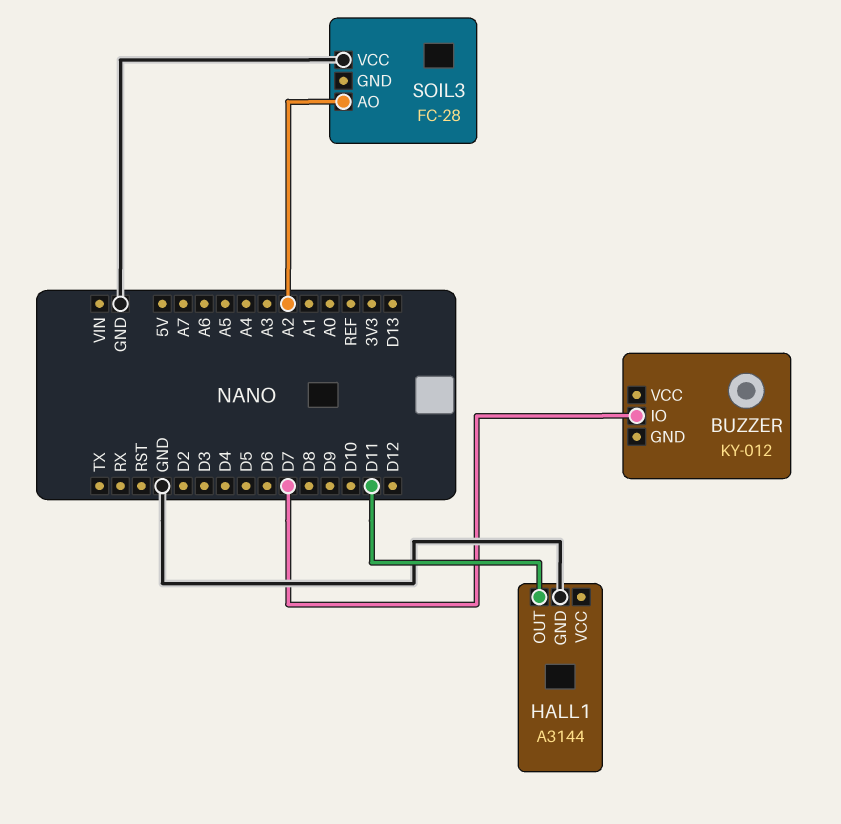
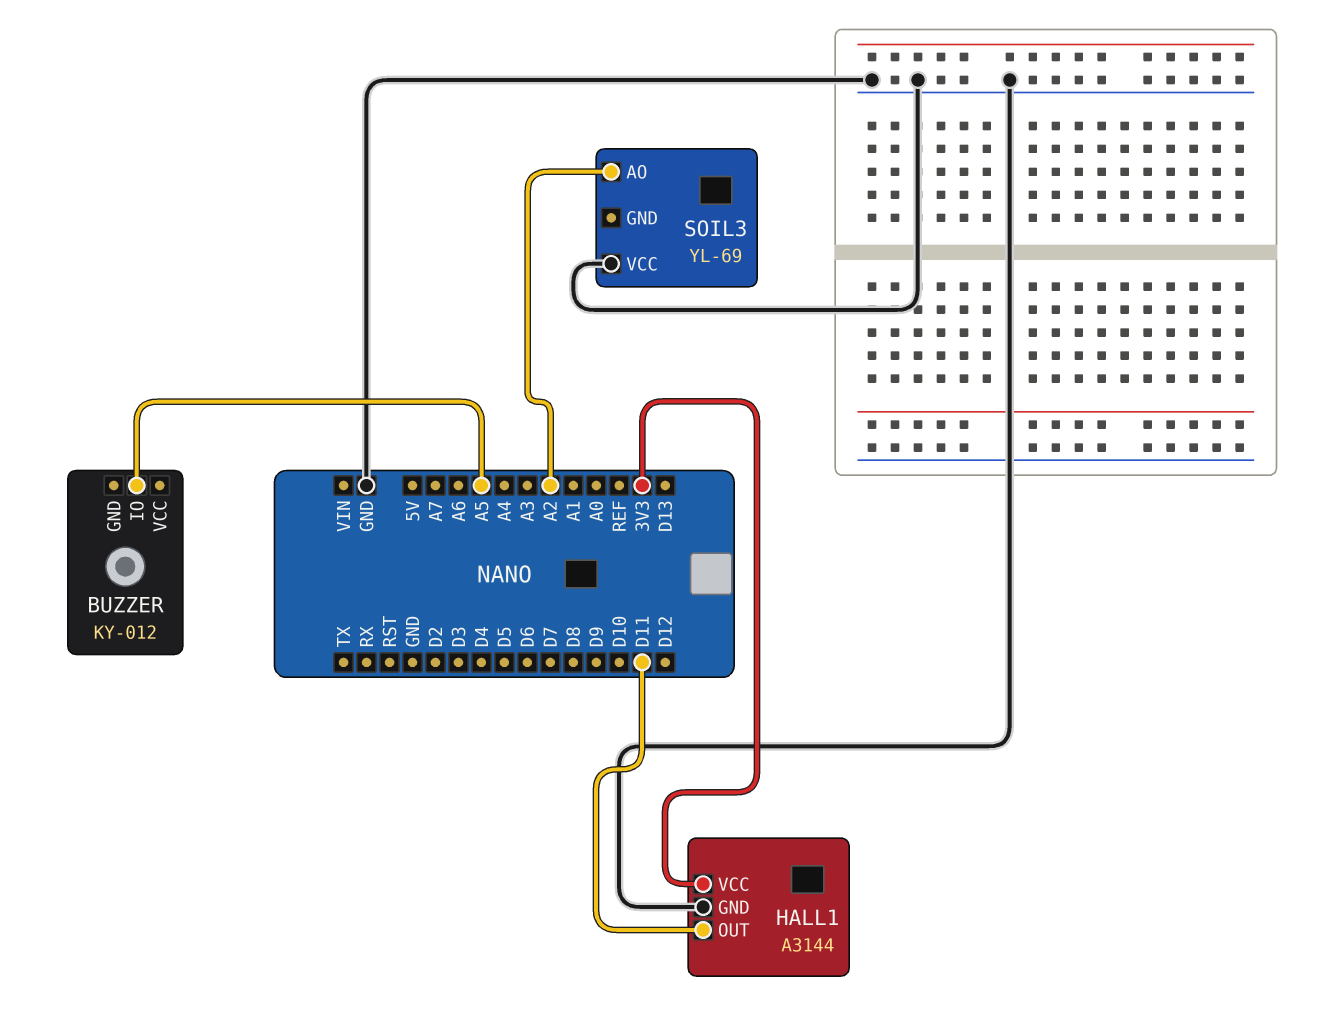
BUZZER pin IO: D7 -> A5
HALL1 pin VCC: none -> 3V3
SOIL3: FC-28 -> YL-69

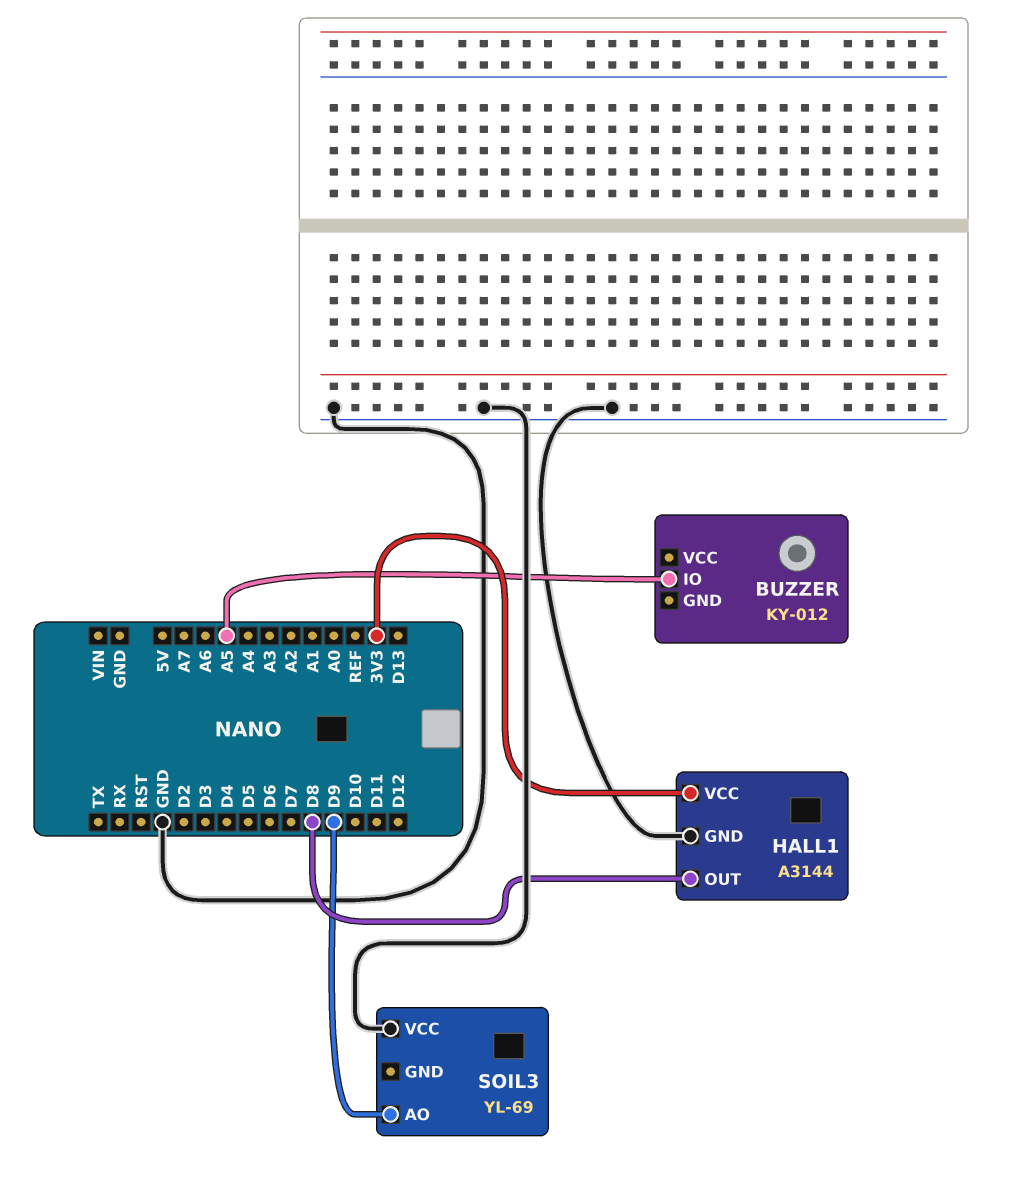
HALL1 pin OUT: D11 -> D8
SOIL3 pin AO: A2 -> D9

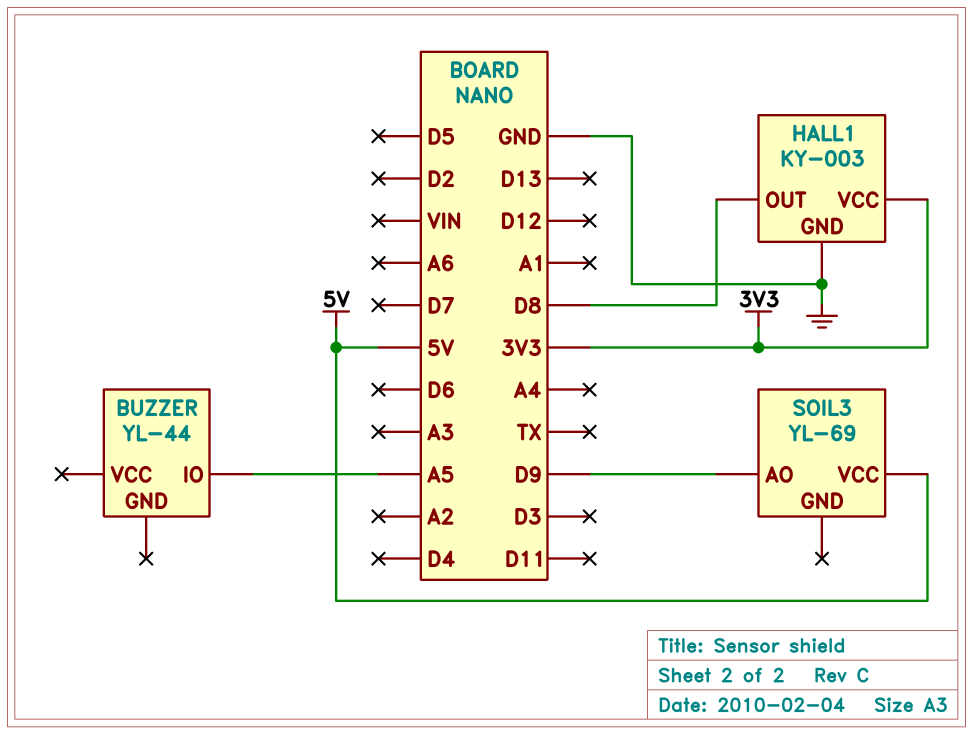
BUZZER: KY-012 -> YL-44
HALL1: A3144 -> KY-003
SOIL3 pin VCC: GND -> 5V

